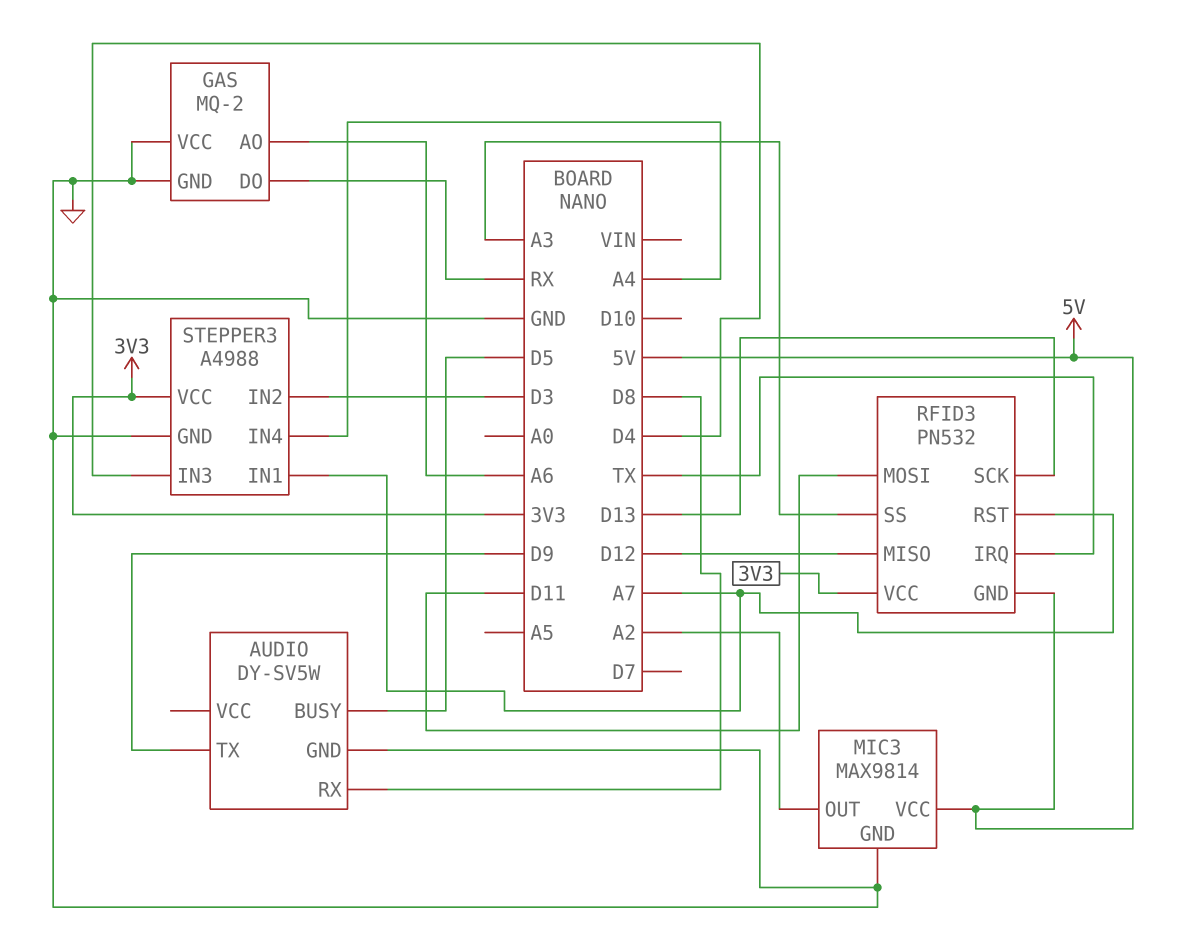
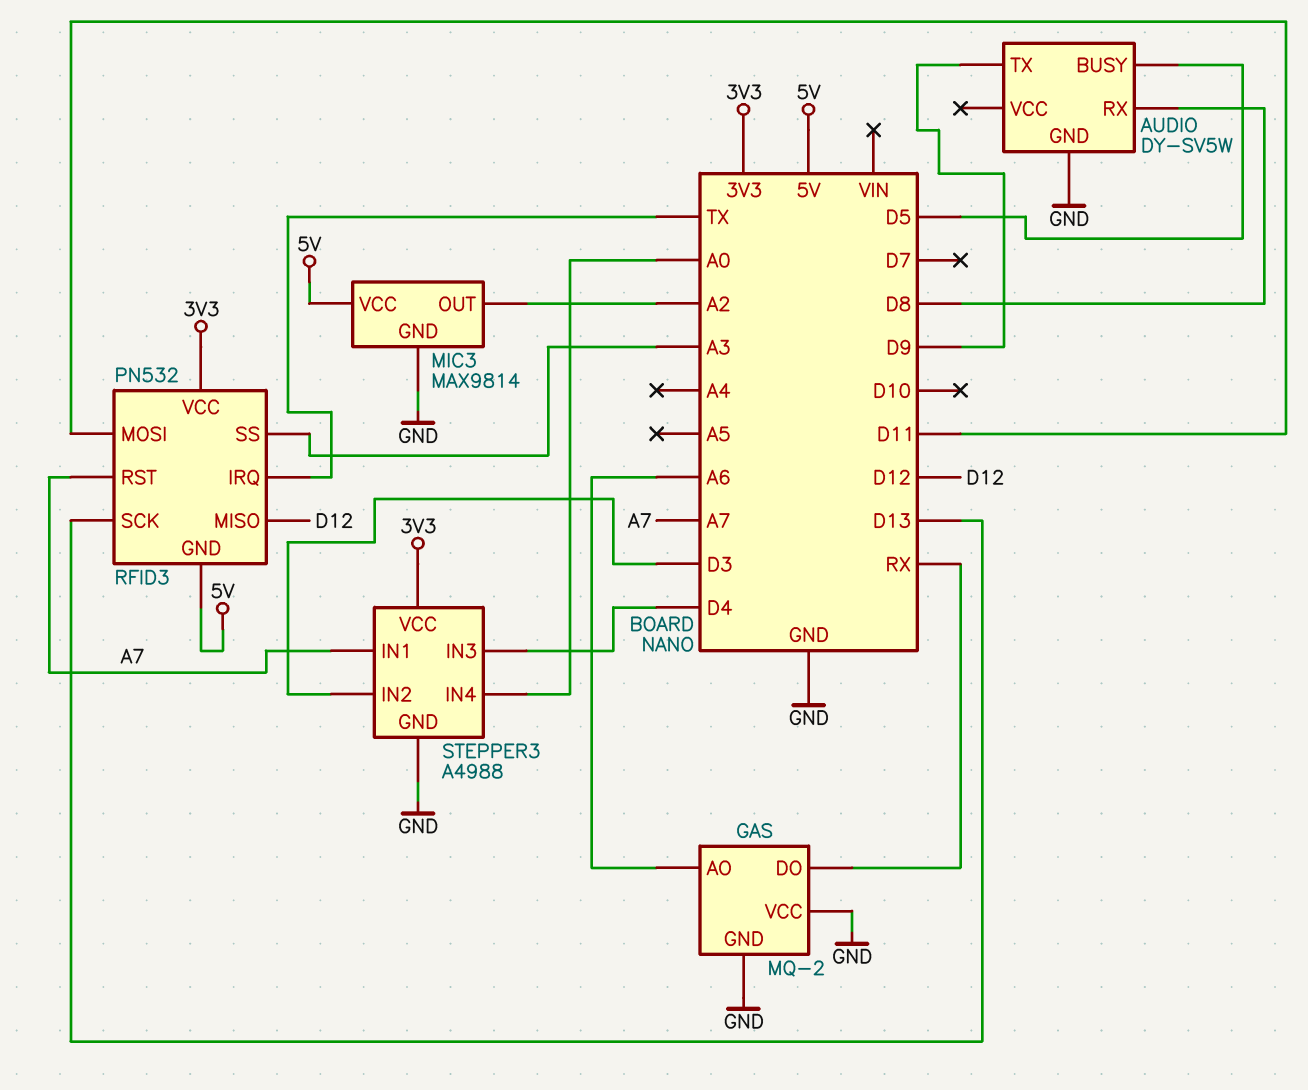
STEPPER3 pin IN4: A4 -> A0

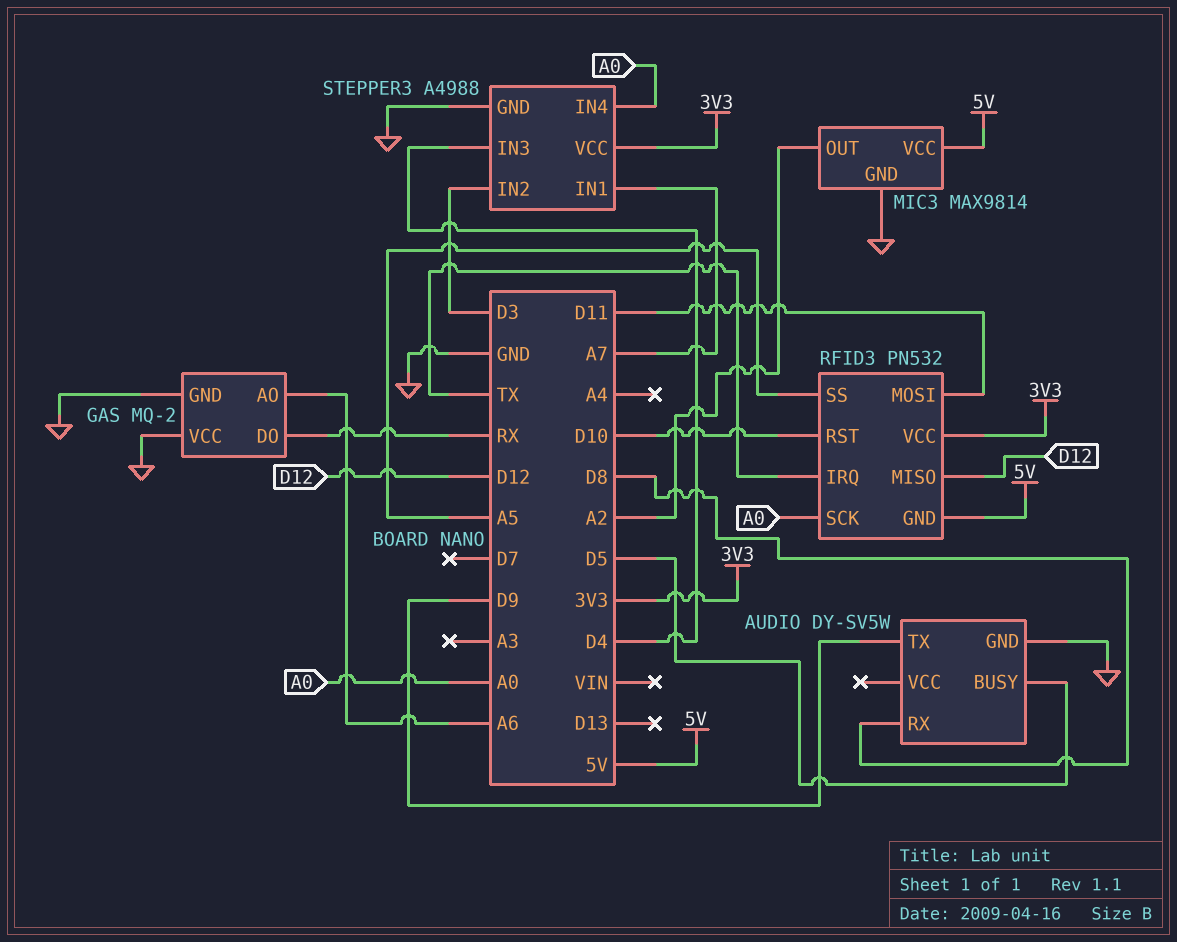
RFID3 pin RST: A7 -> D10
RFID3 pin SCK: D13 -> A0
RFID3 pin SS: A3 -> A5

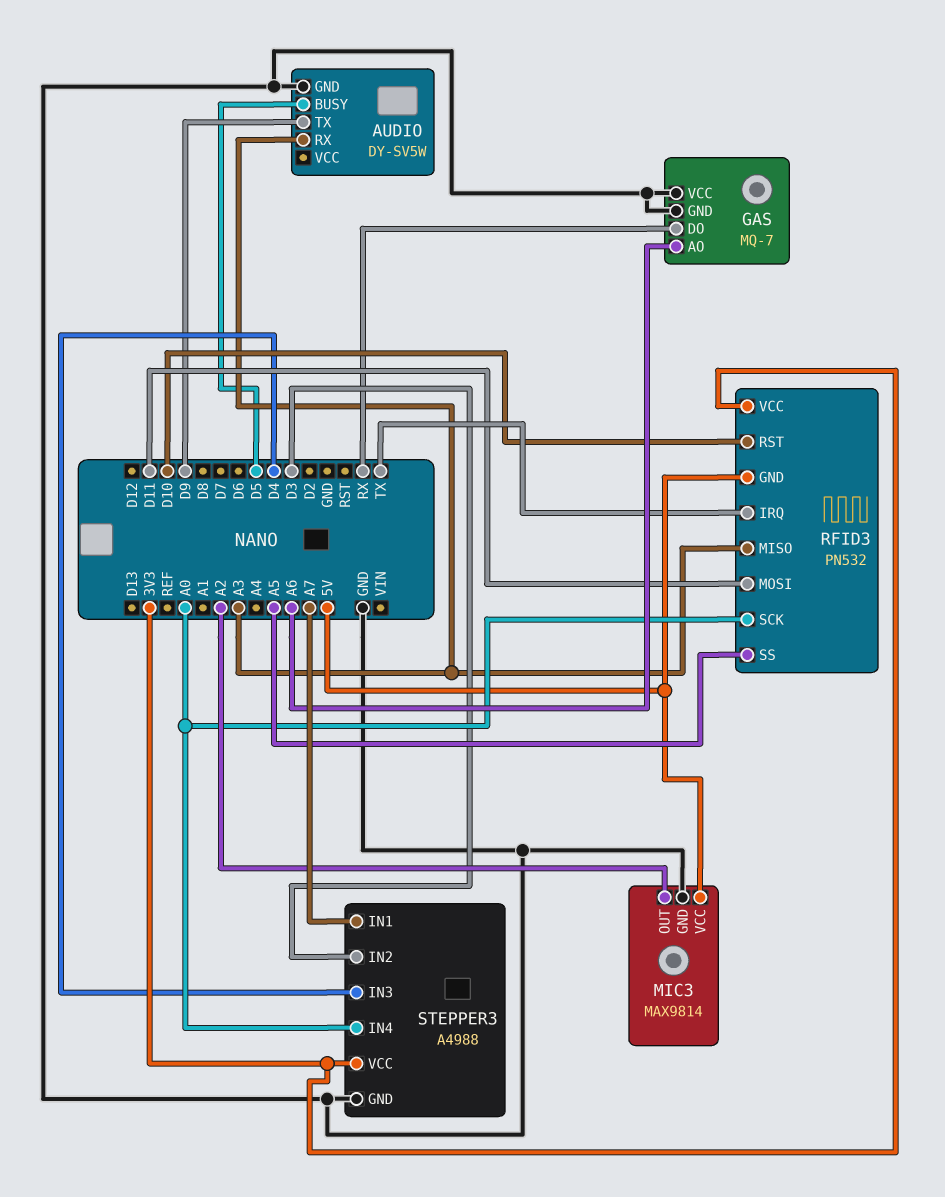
AUDIO pin RX: D8 -> A3
GAS: MQ-2 -> MQ-7
RFID3 pin MISO: D12 -> A3

